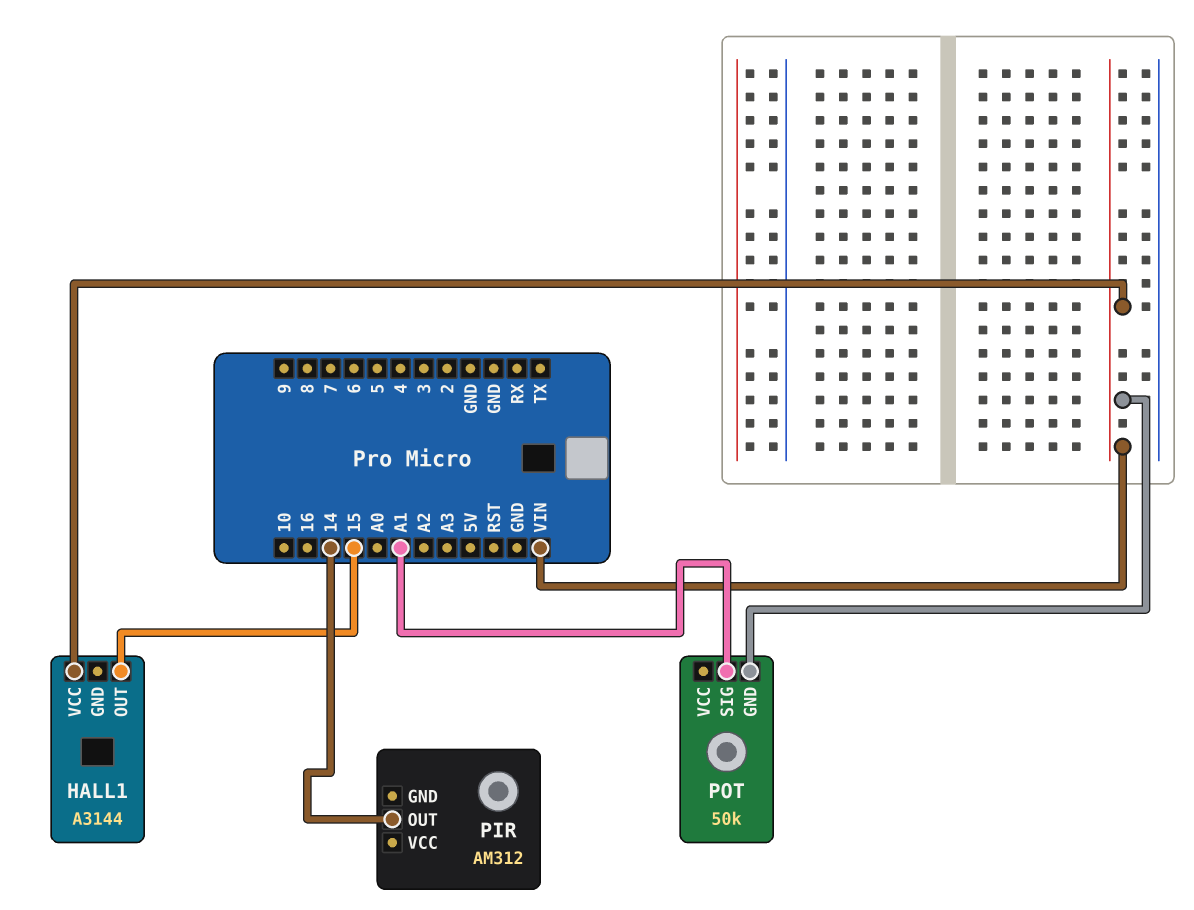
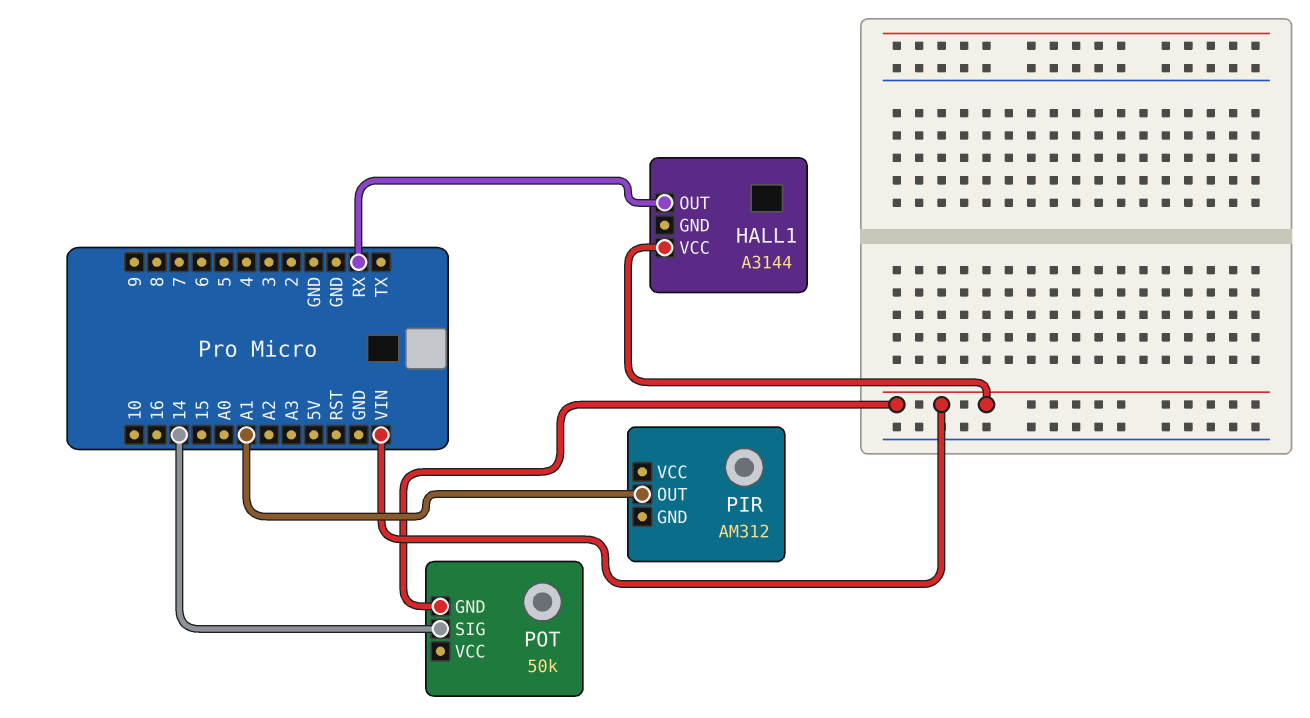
HALL1 pin OUT: 15 -> RX
PIR pin OUT: 14 -> A1
POT pin SIG: A1 -> 14

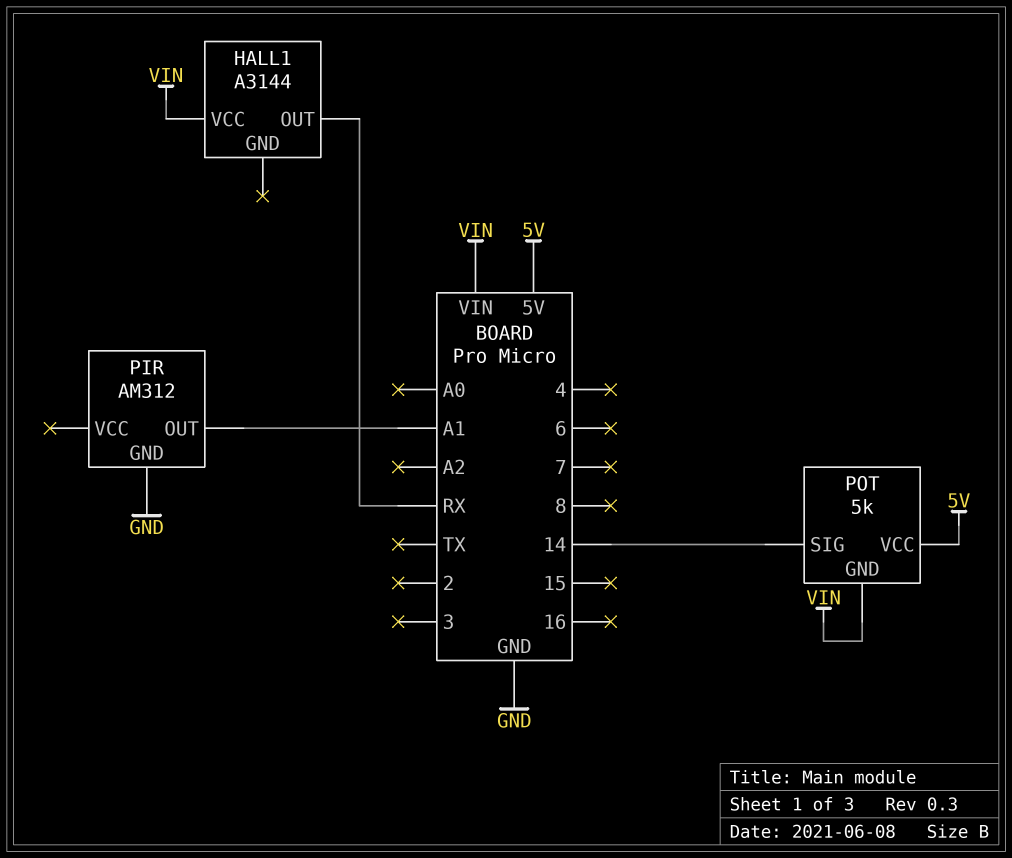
PIR pin GND: none -> GND
POT: 50k -> 5k
POT pin VCC: none -> 5V

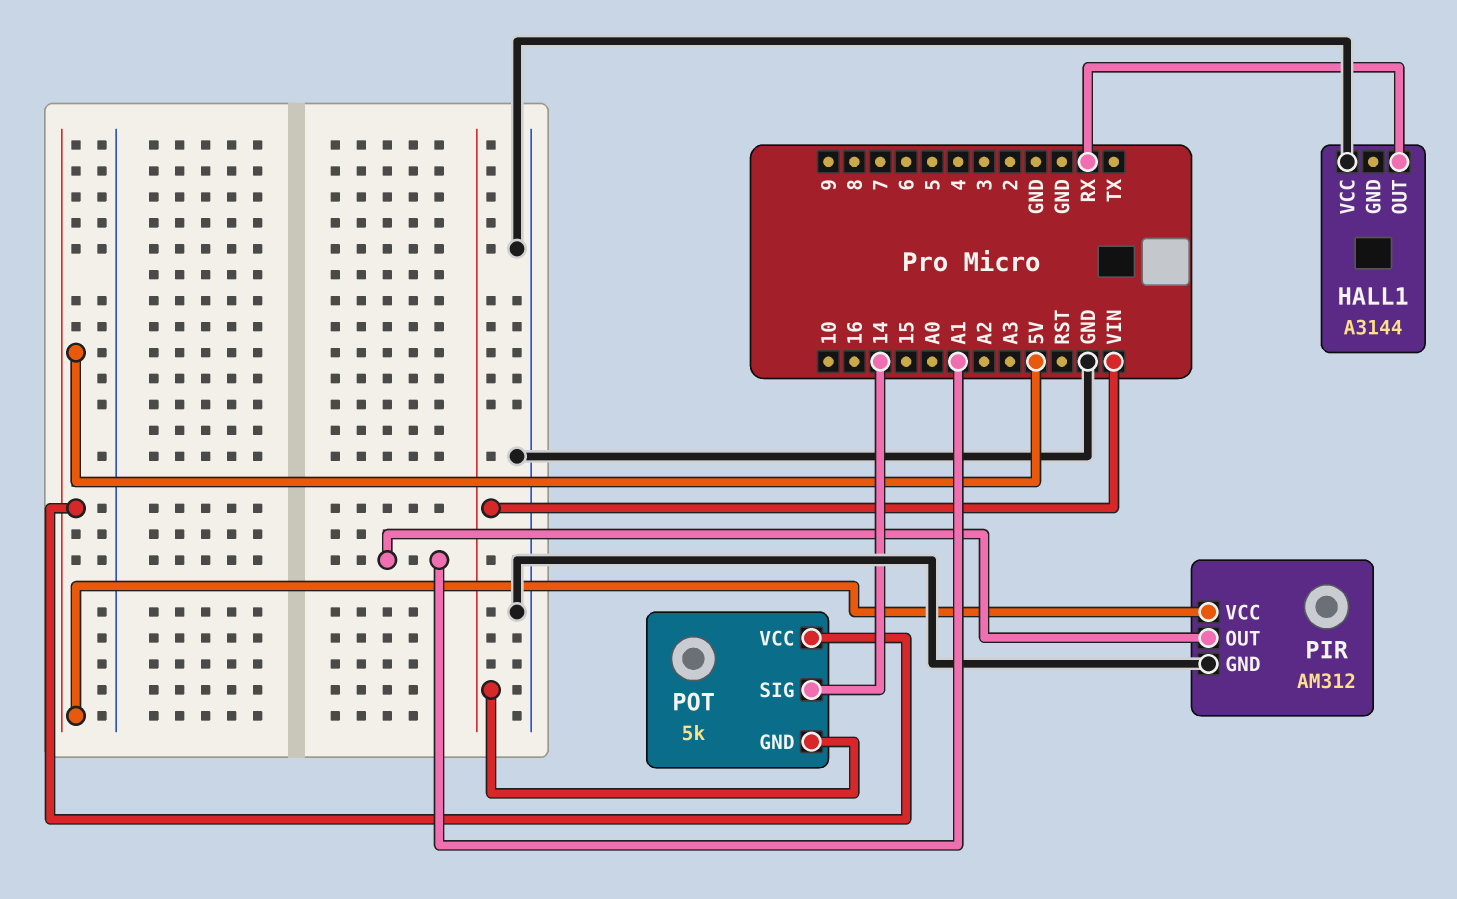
HALL1 pin VCC: VIN -> GND
PIR pin VCC: none -> 5V

